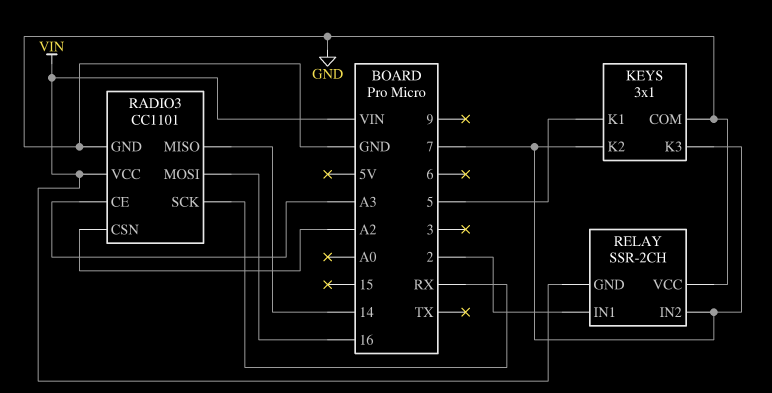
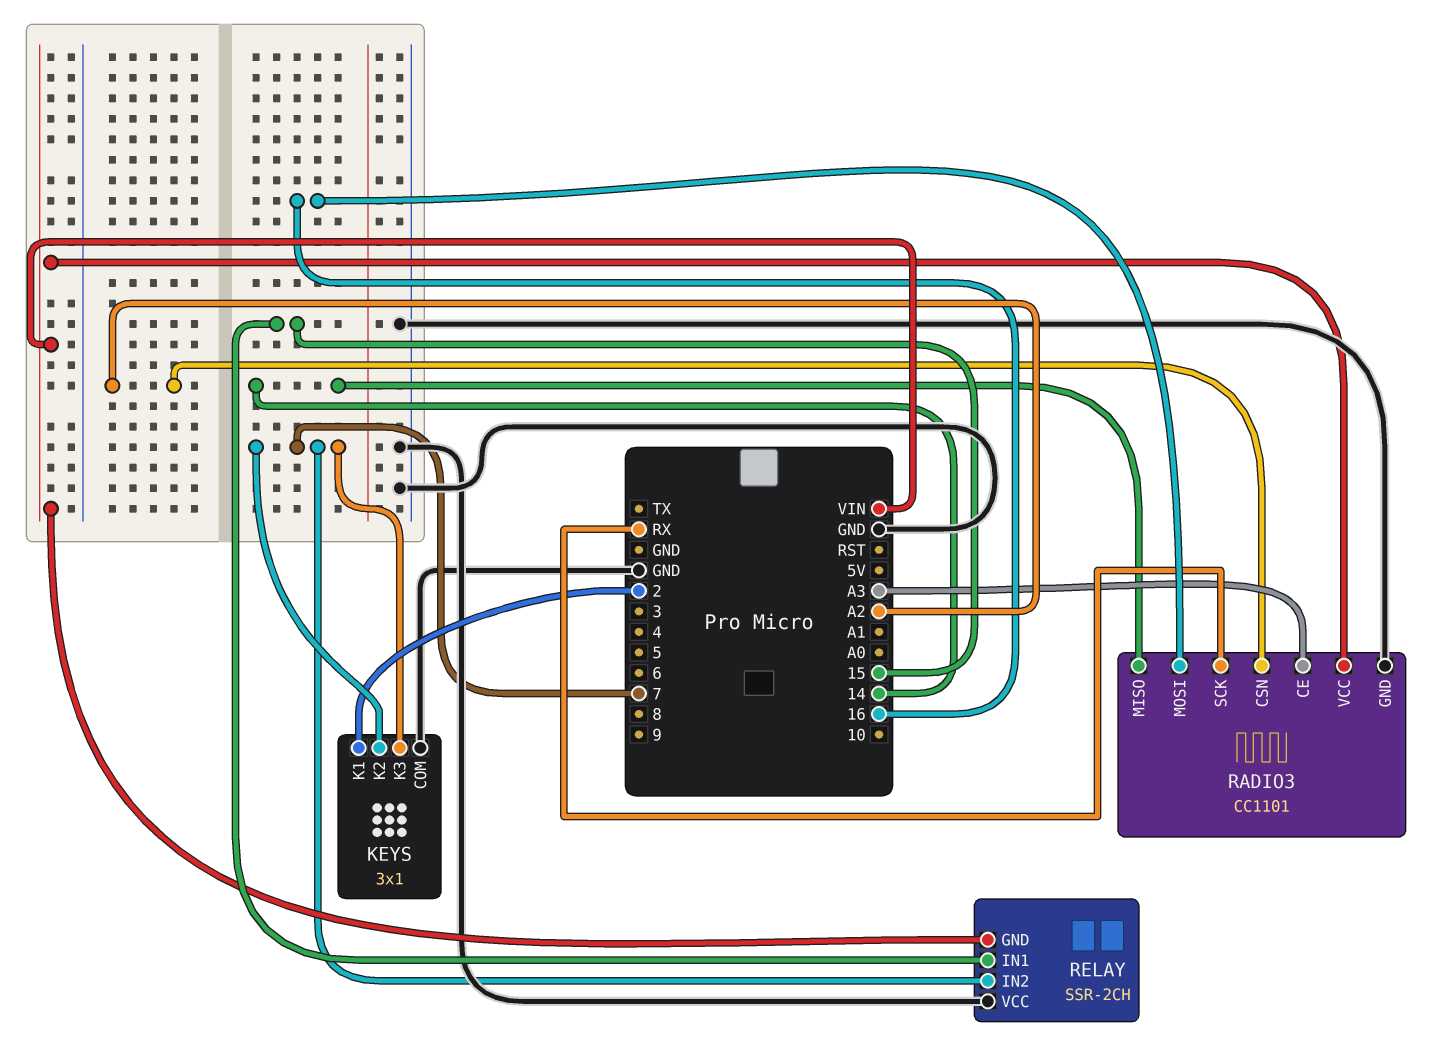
KEYS pin K1: 5 -> 2
RELAY pin IN1: 2 -> 15

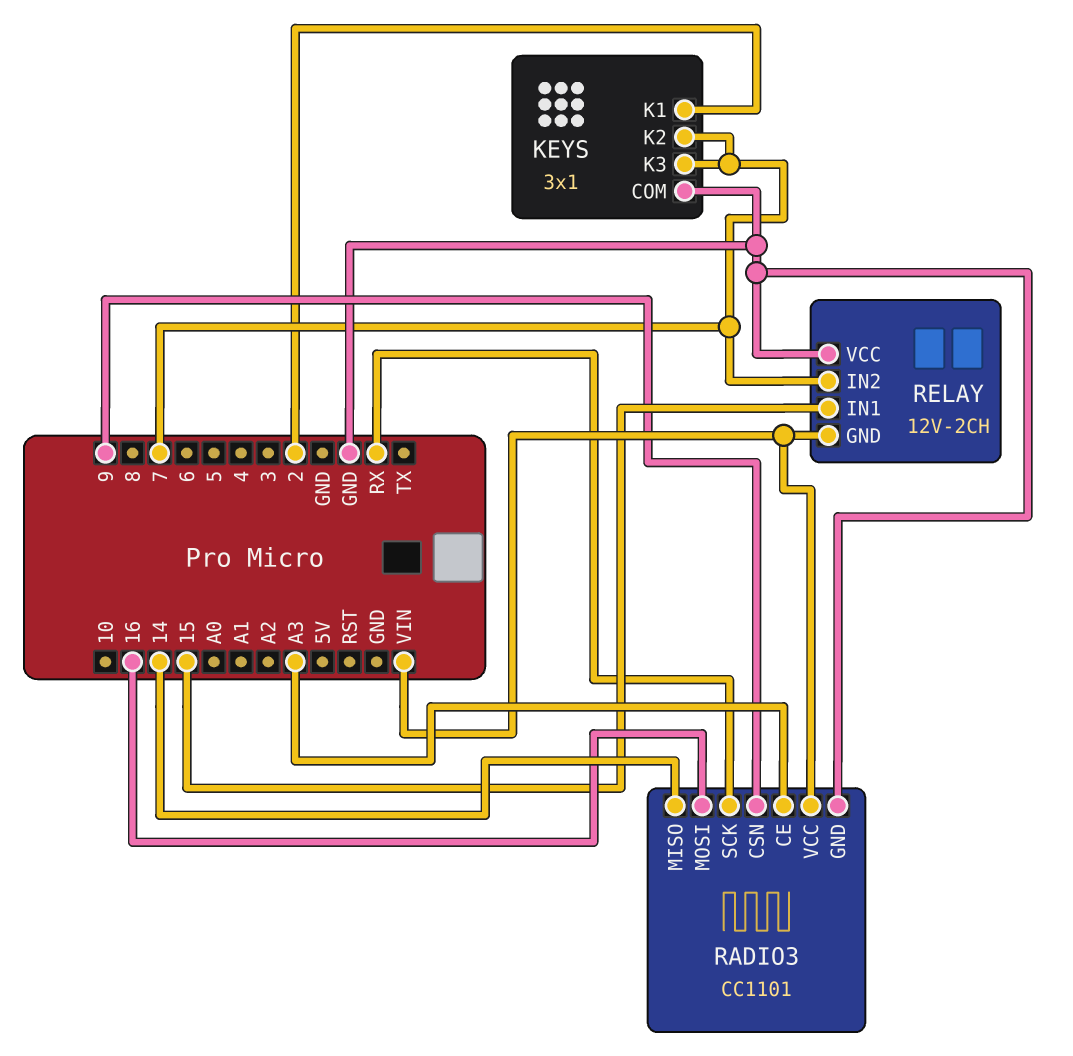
RADIO3 pin CSN: A2 -> 9
RELAY: SSR-2CH -> 12V-2CH

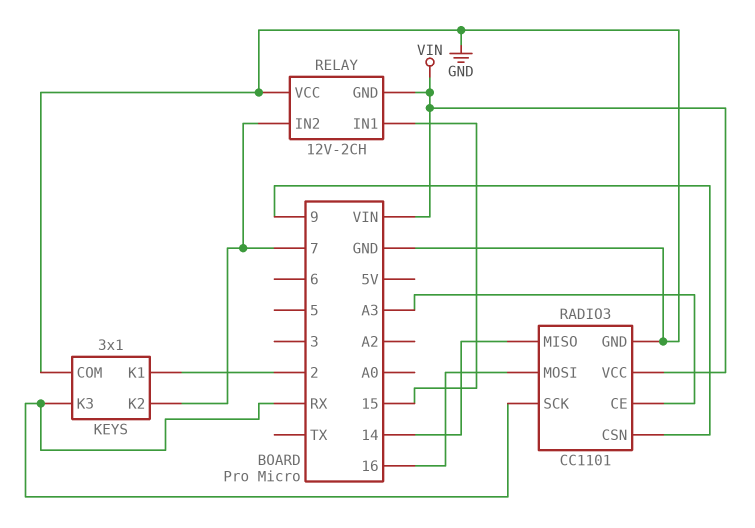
KEYS pin K3: 7 -> RX

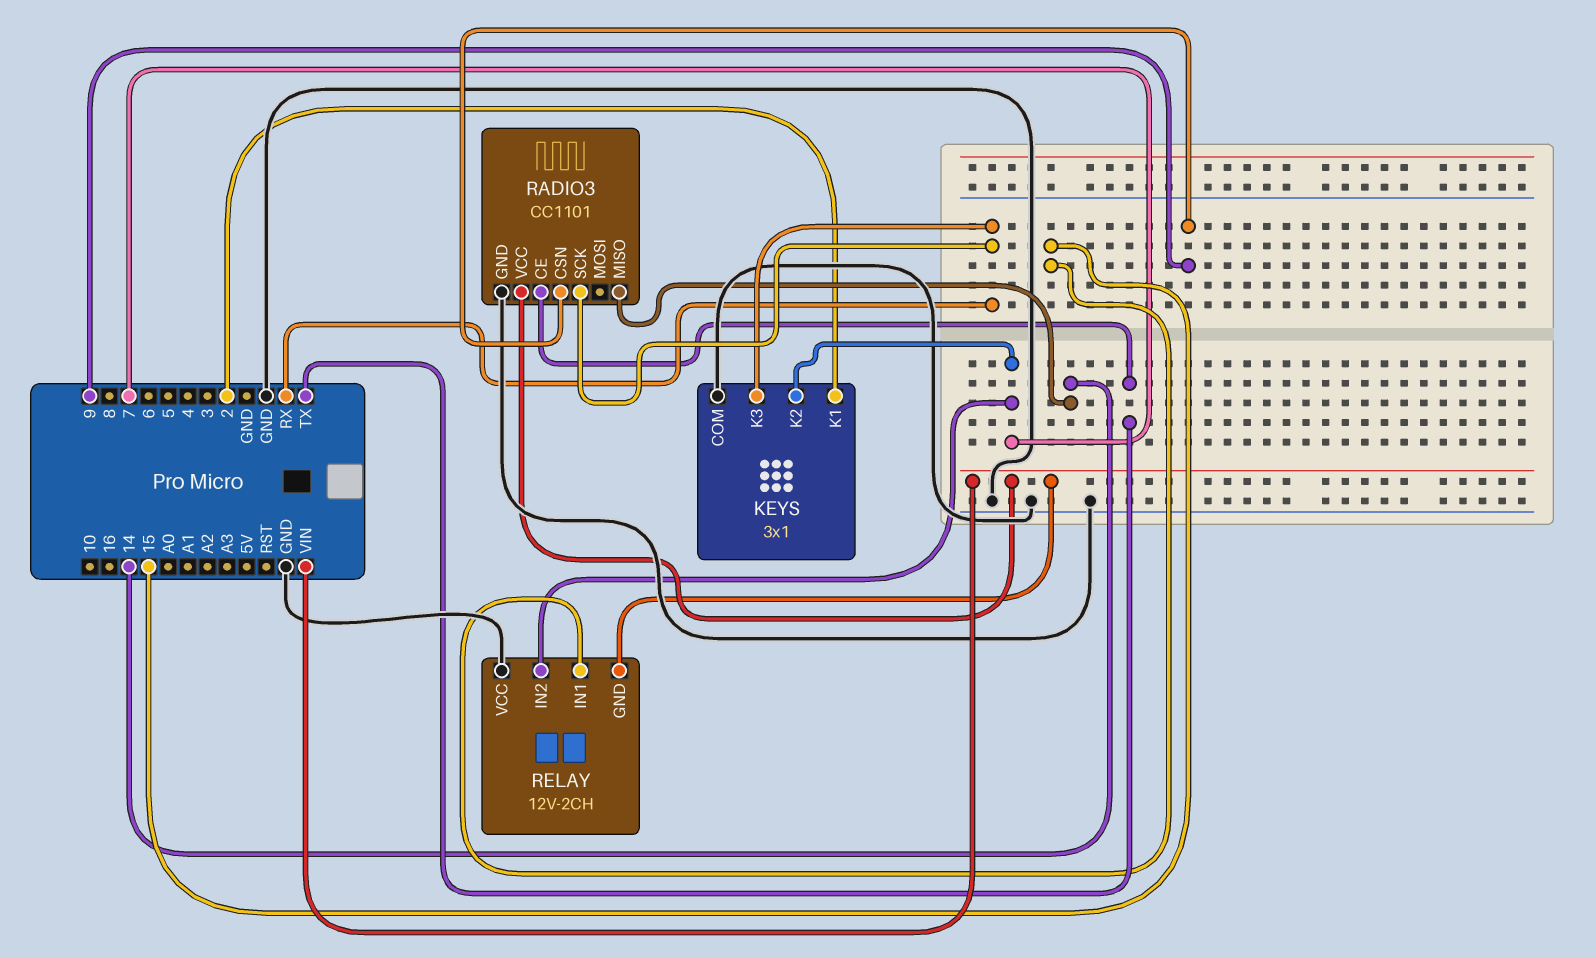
RADIO3 pin CE: A3 -> TX
RADIO3 pin MOSI: 16 -> none

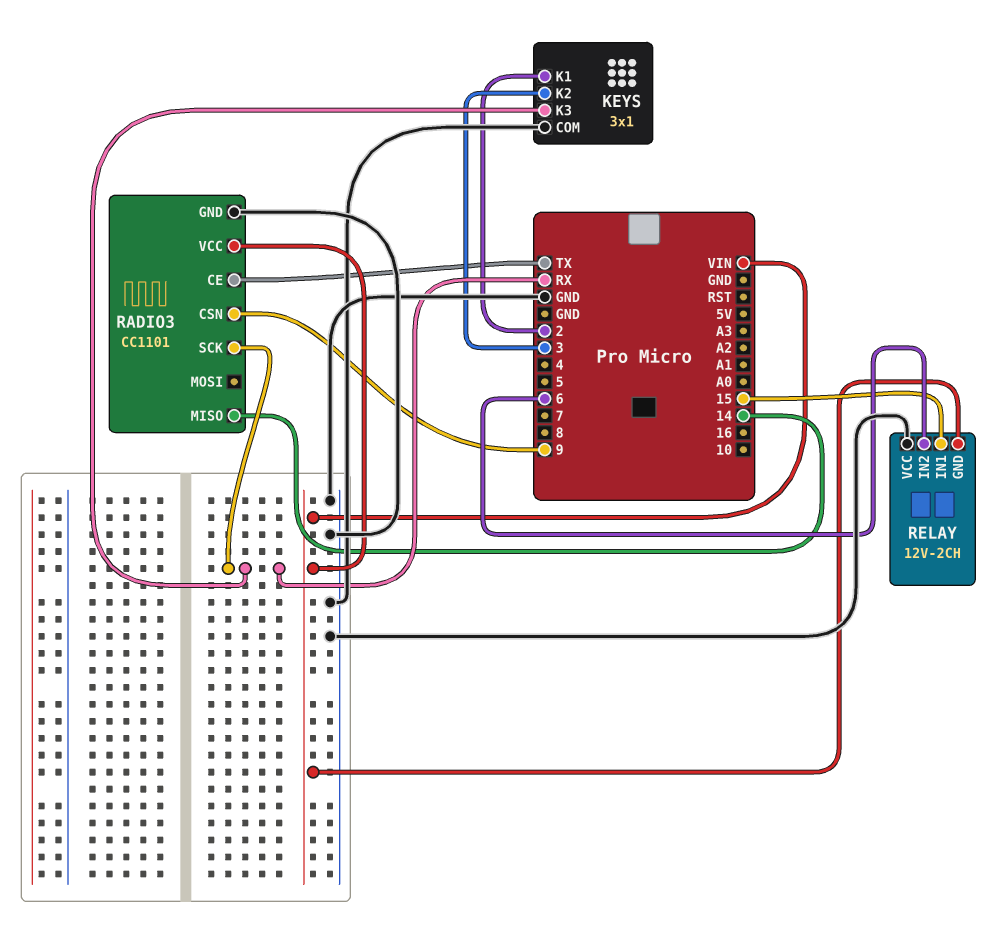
KEYS pin K2: 7 -> 3
RELAY pin IN2: 7 -> 6

